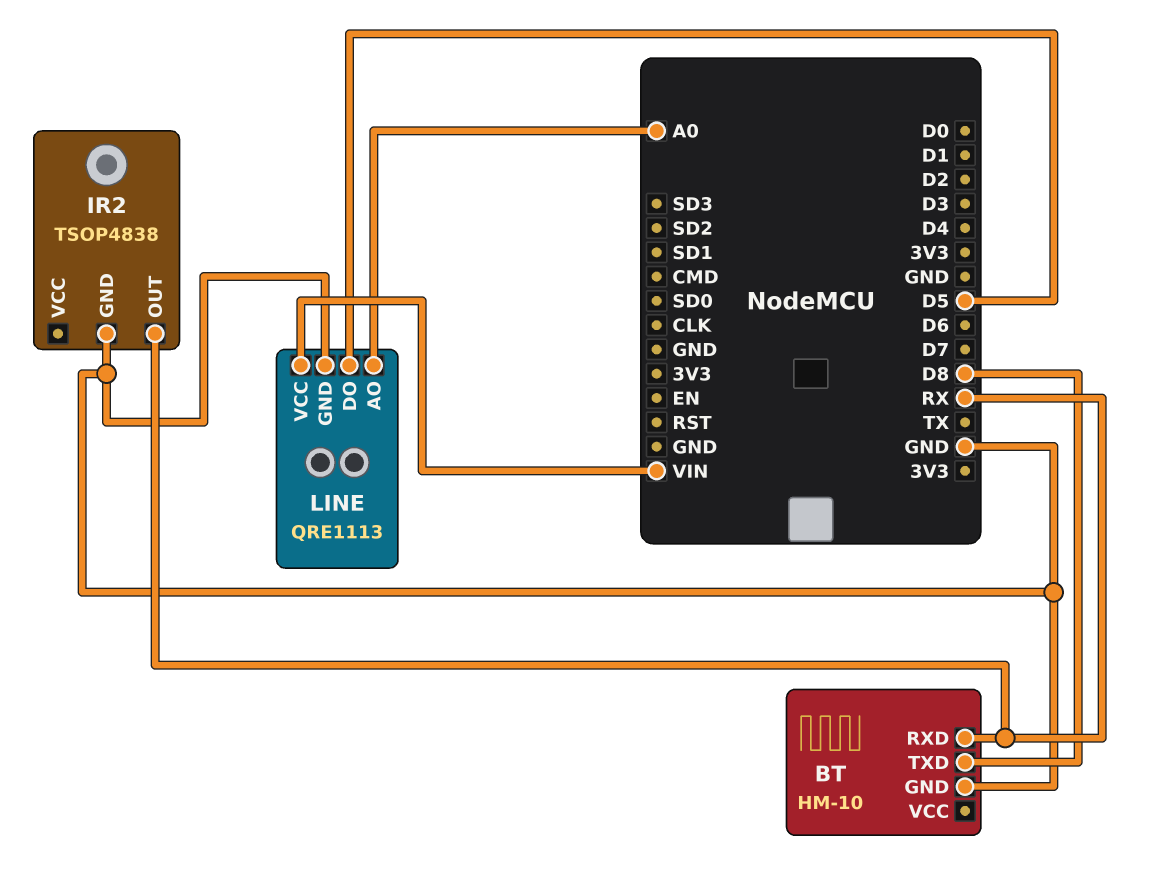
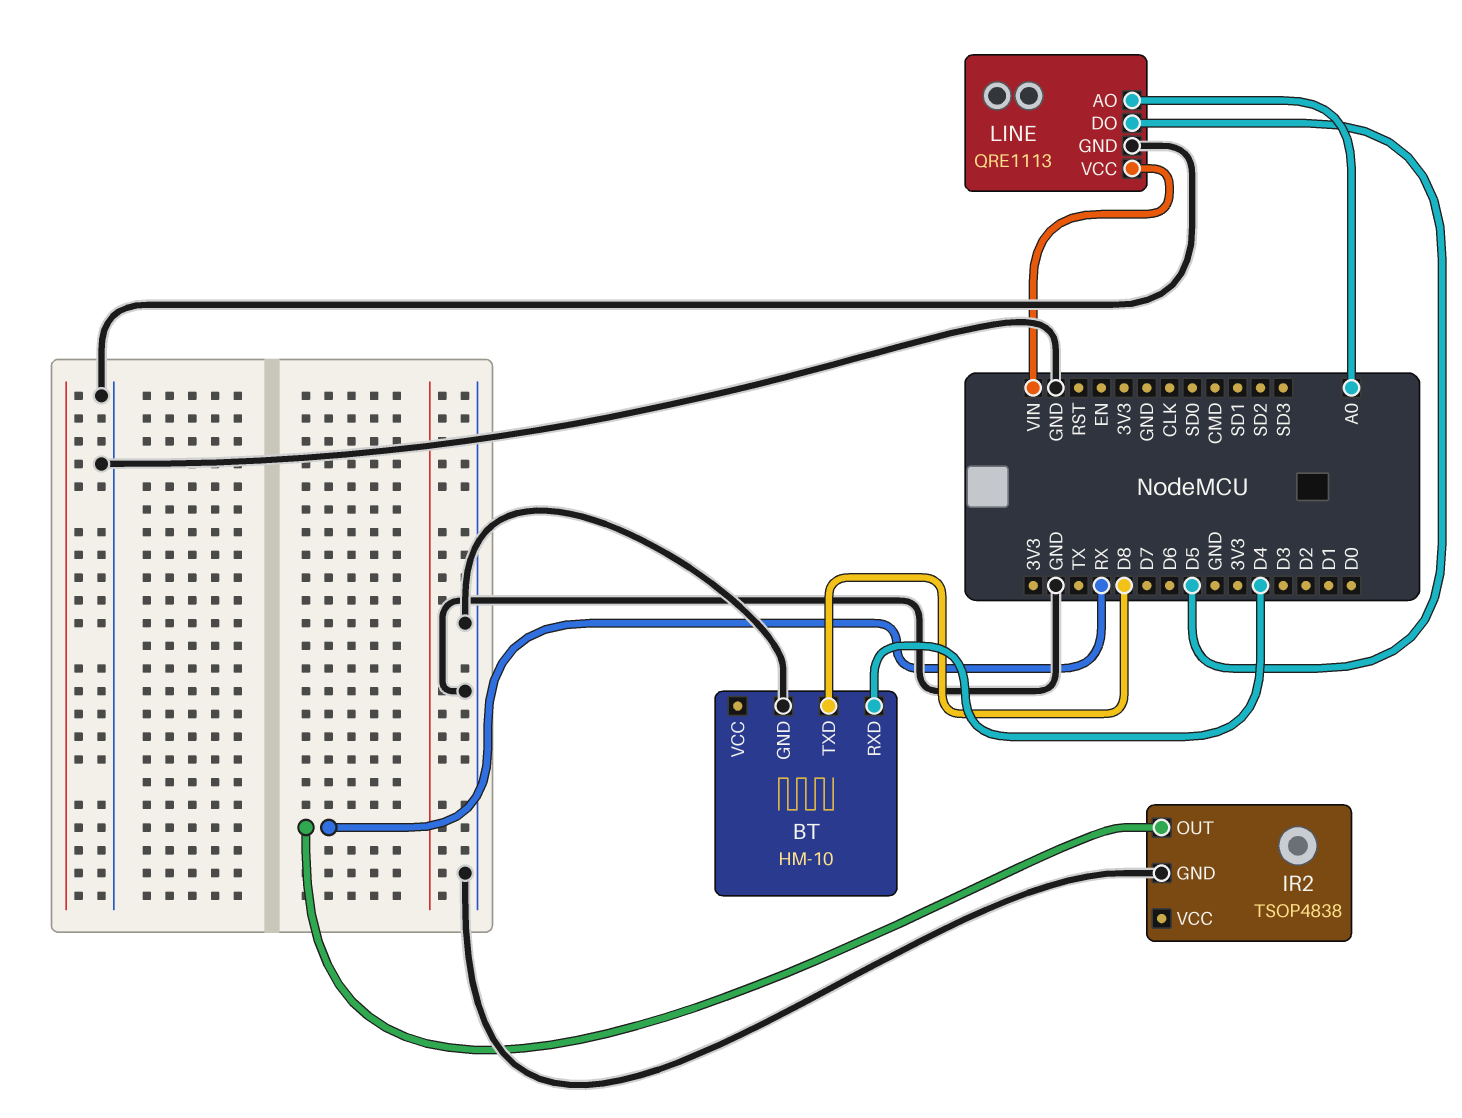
BT pin RXD: RX -> D4

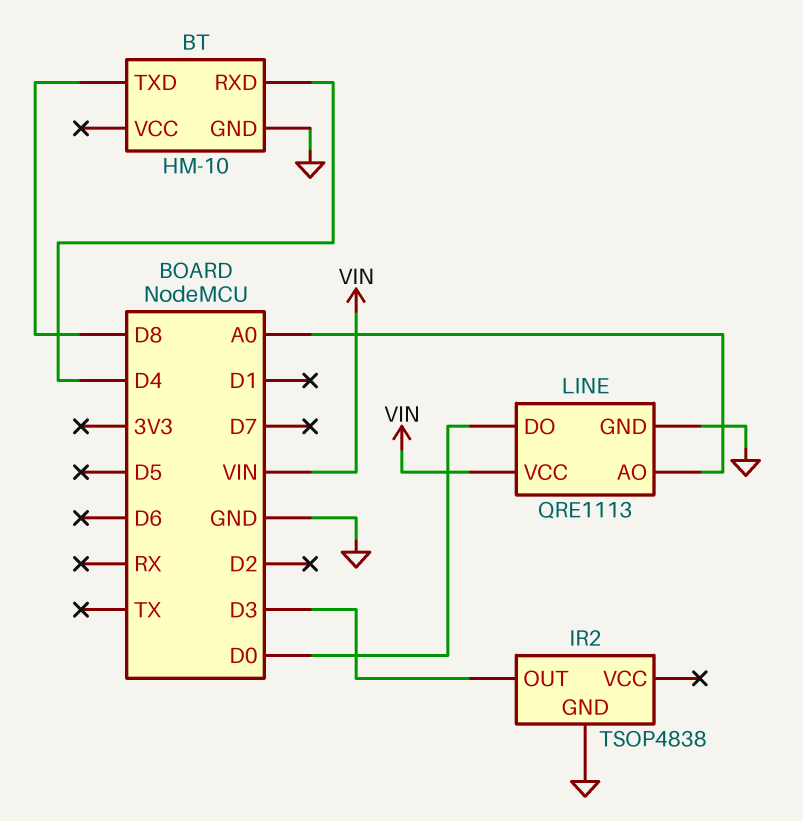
IR2 pin OUT: RX -> D3
LINE pin DO: D5 -> D0

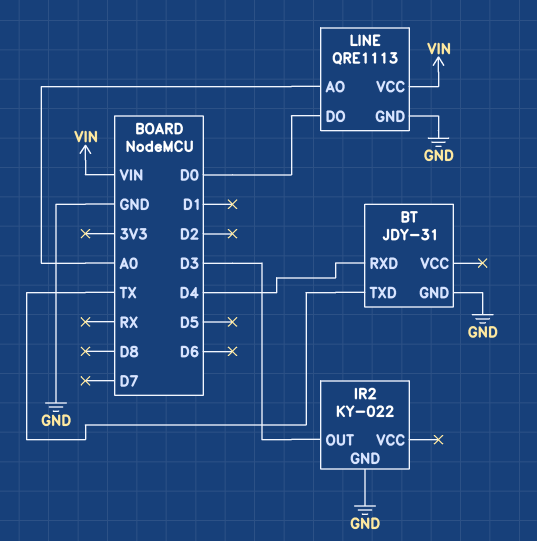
BT: HM-10 -> JDY-31
BT pin TXD: D8 -> TX
IR2: TSOP4838 -> KY-022

